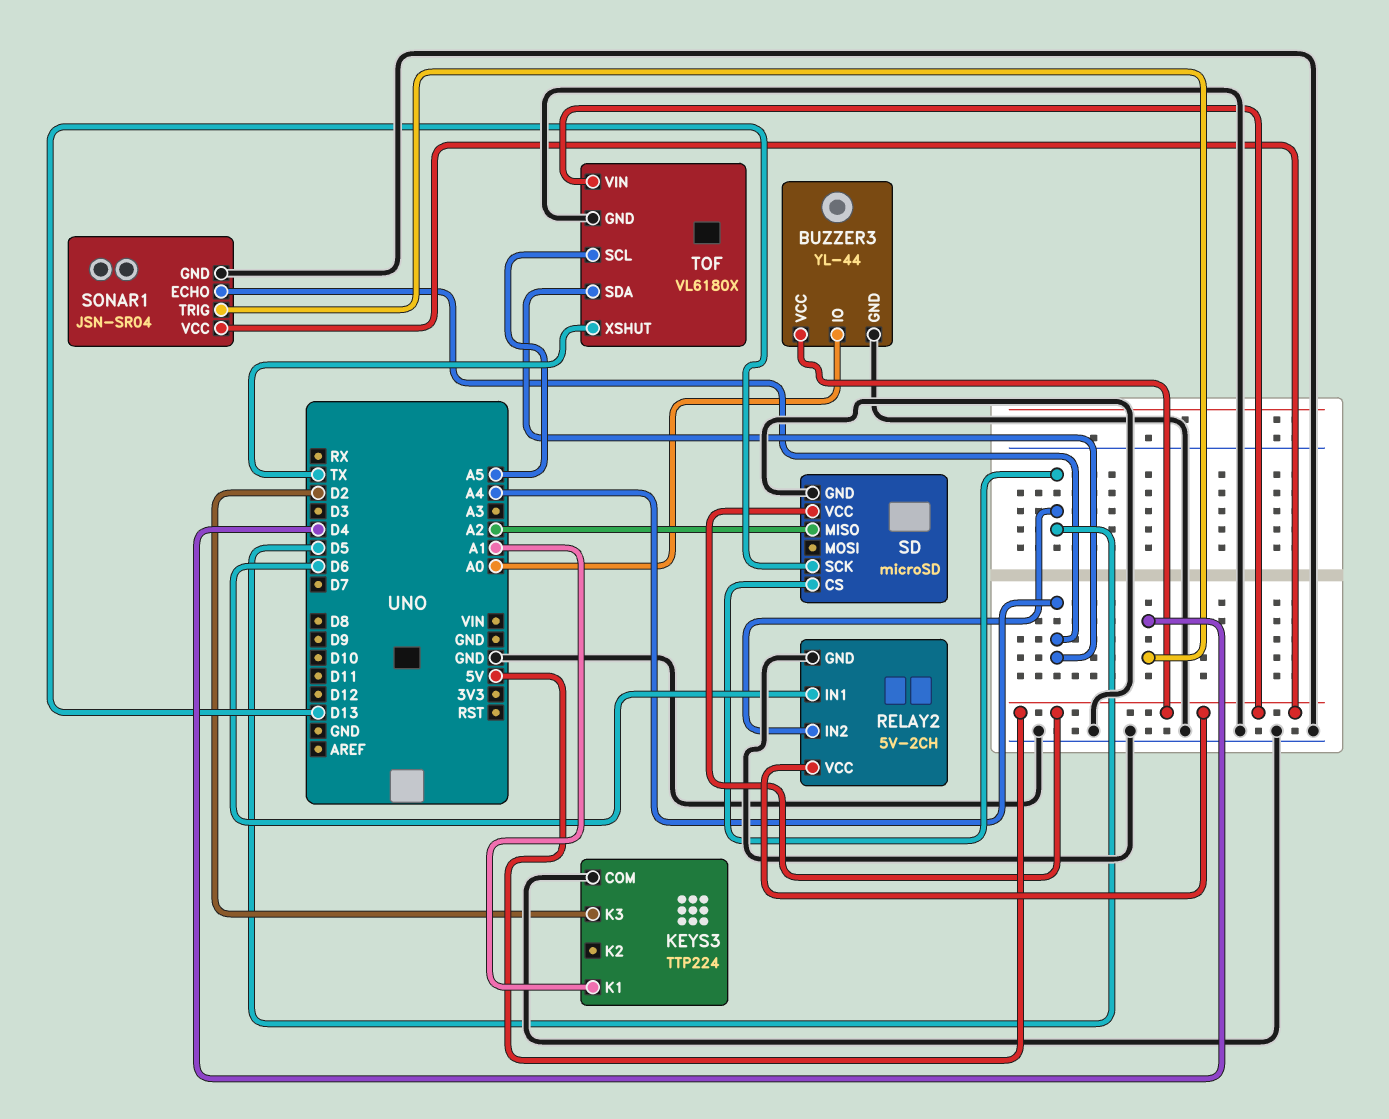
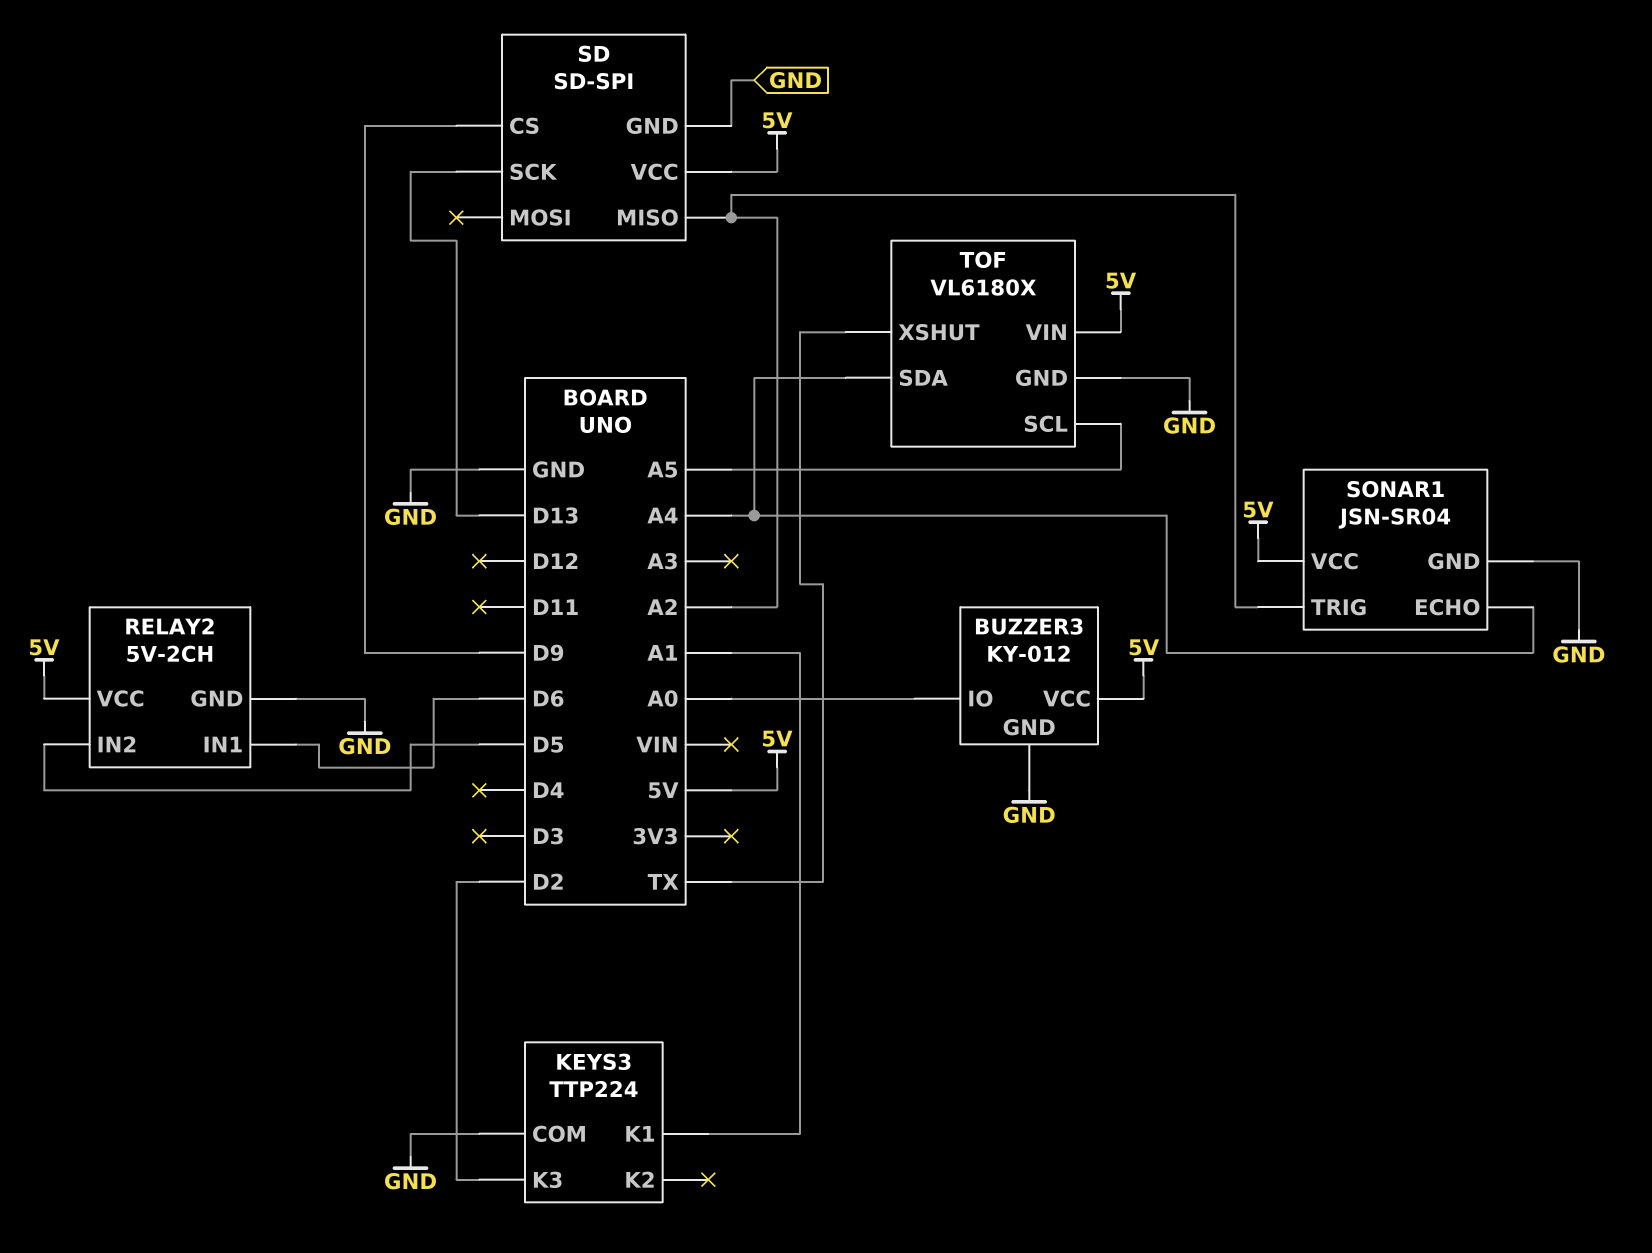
BUZZER3: YL-44 -> KY-012
SD: microSD -> SD-SPI
SD pin CS: D5 -> D9
SONAR1 pin TRIG: D4 -> A2

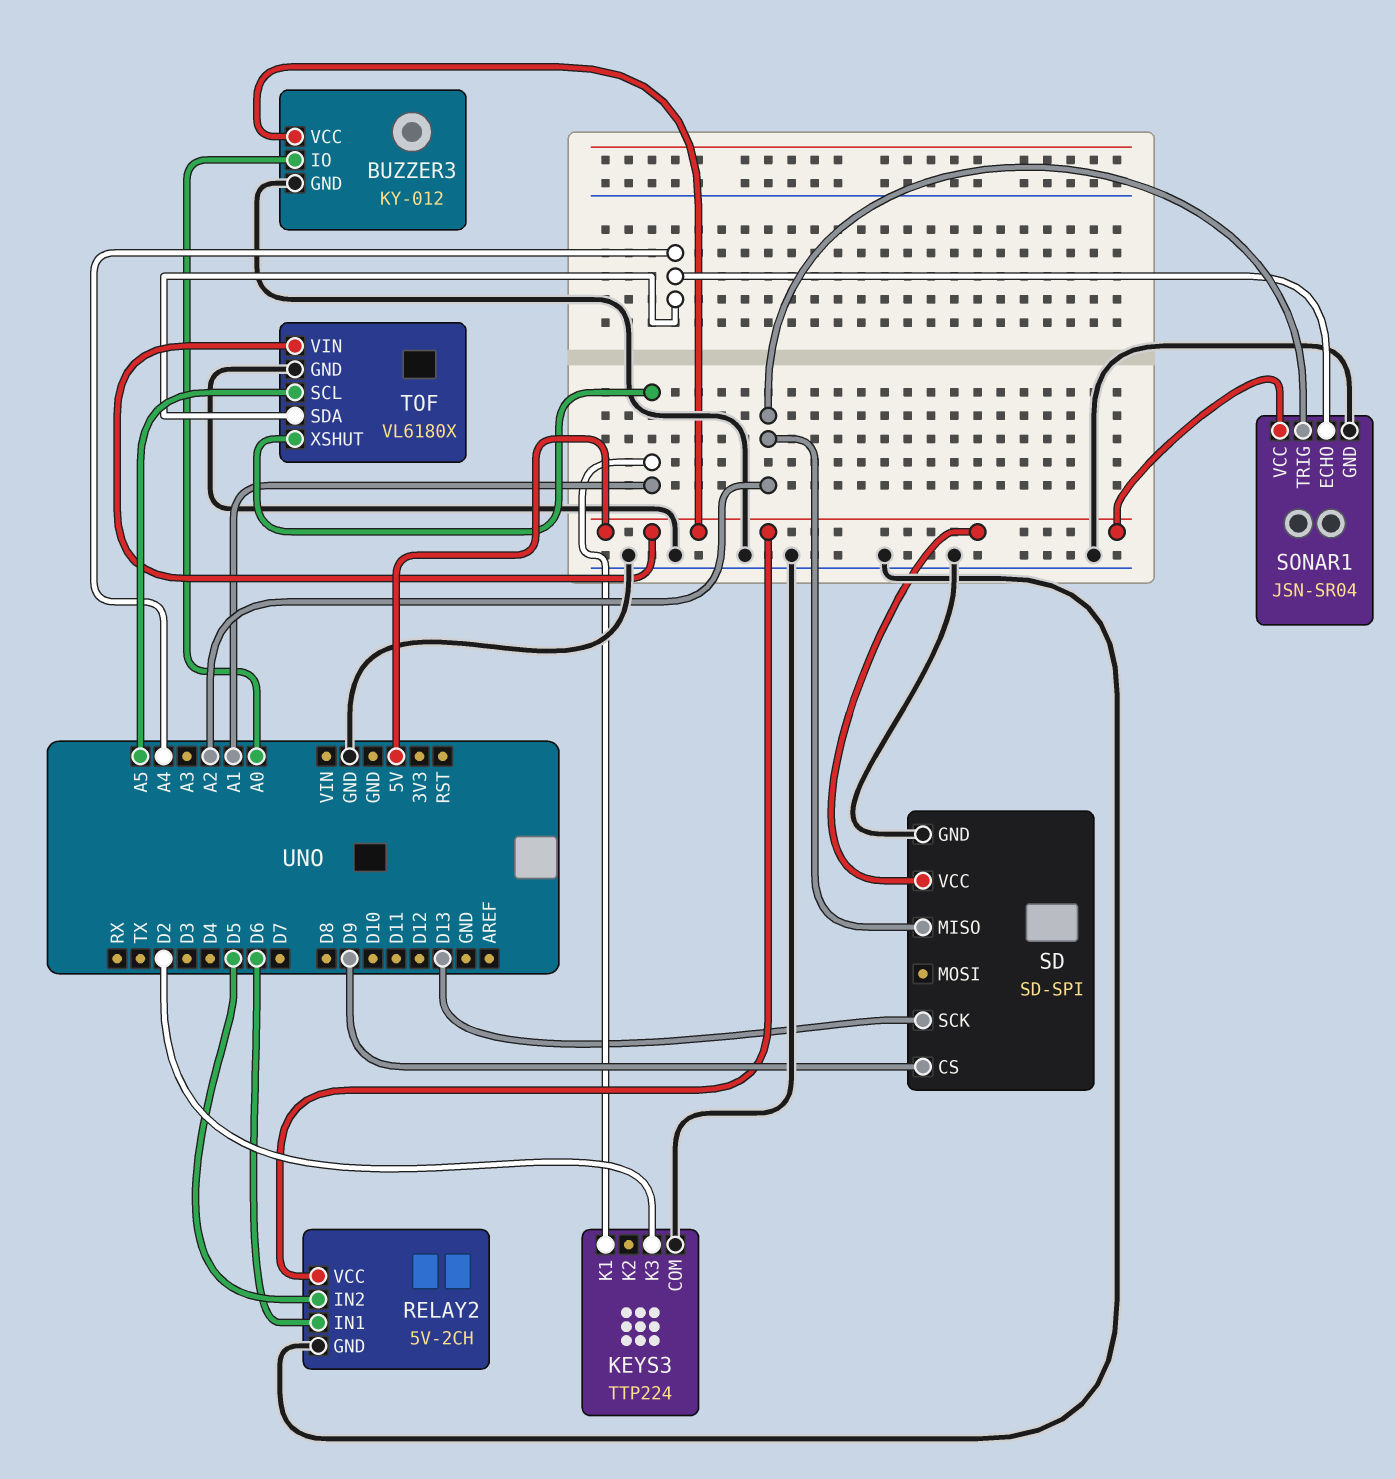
TOF pin XSHUT: TX -> A1

